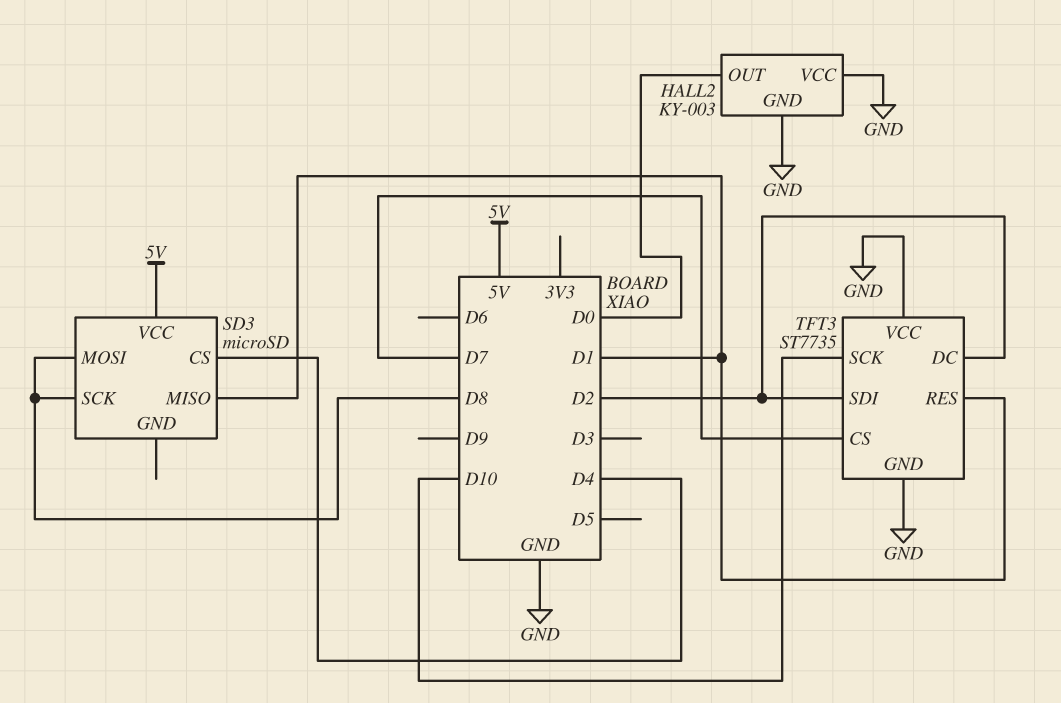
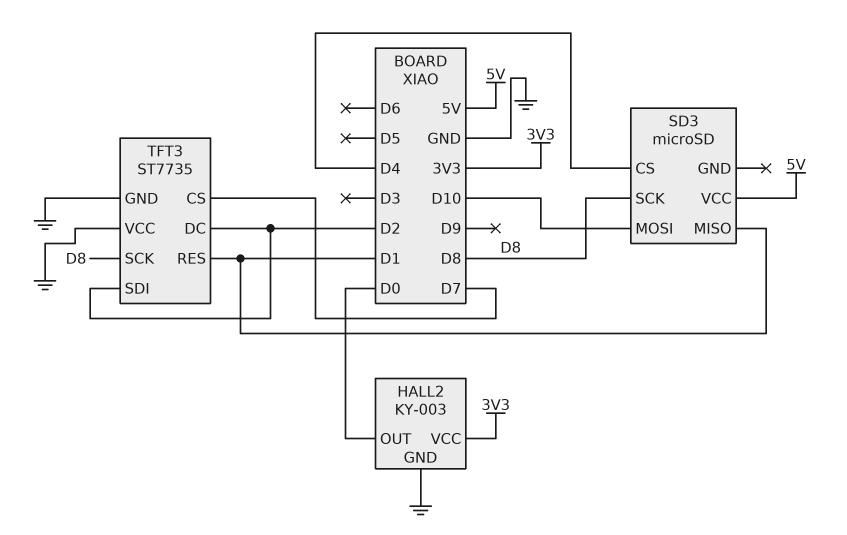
HALL2 pin VCC: GND -> 3V3
SD3 pin MOSI: D8 -> D10
TFT3 pin SCK: D10 -> D8

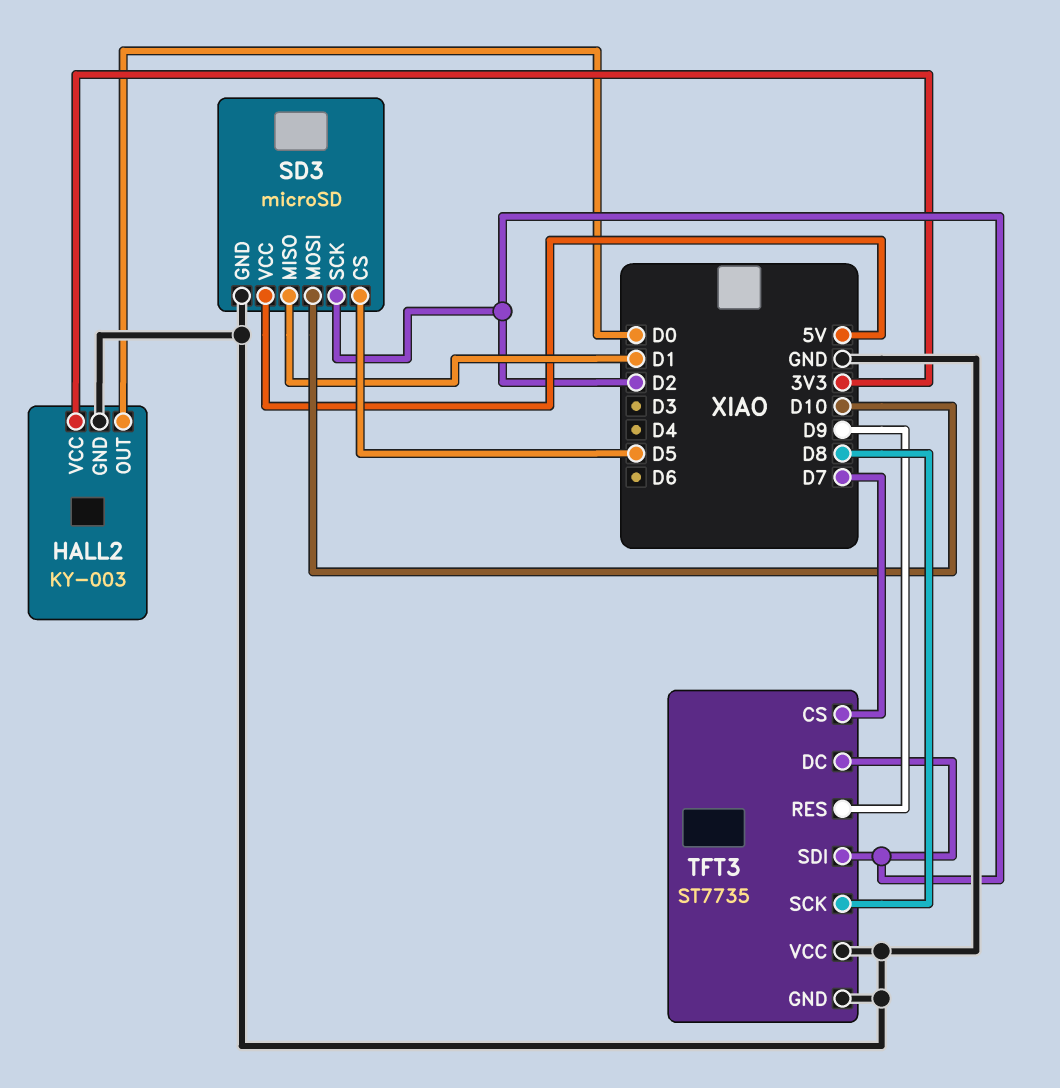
SD3 pin CS: D4 -> D5
SD3 pin GND: none -> GND
SD3 pin SCK: D8 -> D2
TFT3 pin RES: D1 -> D9

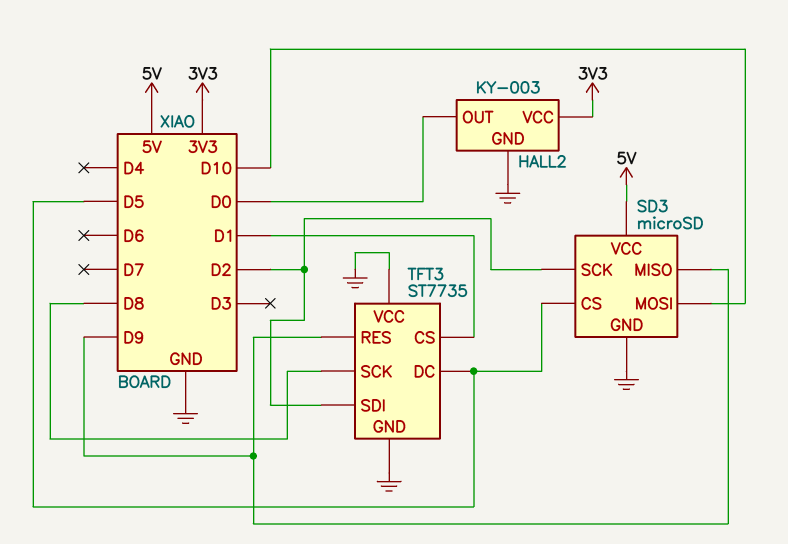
SD3 pin MISO: D1 -> D9
TFT3 pin CS: D7 -> D1
TFT3 pin DC: D2 -> D5

